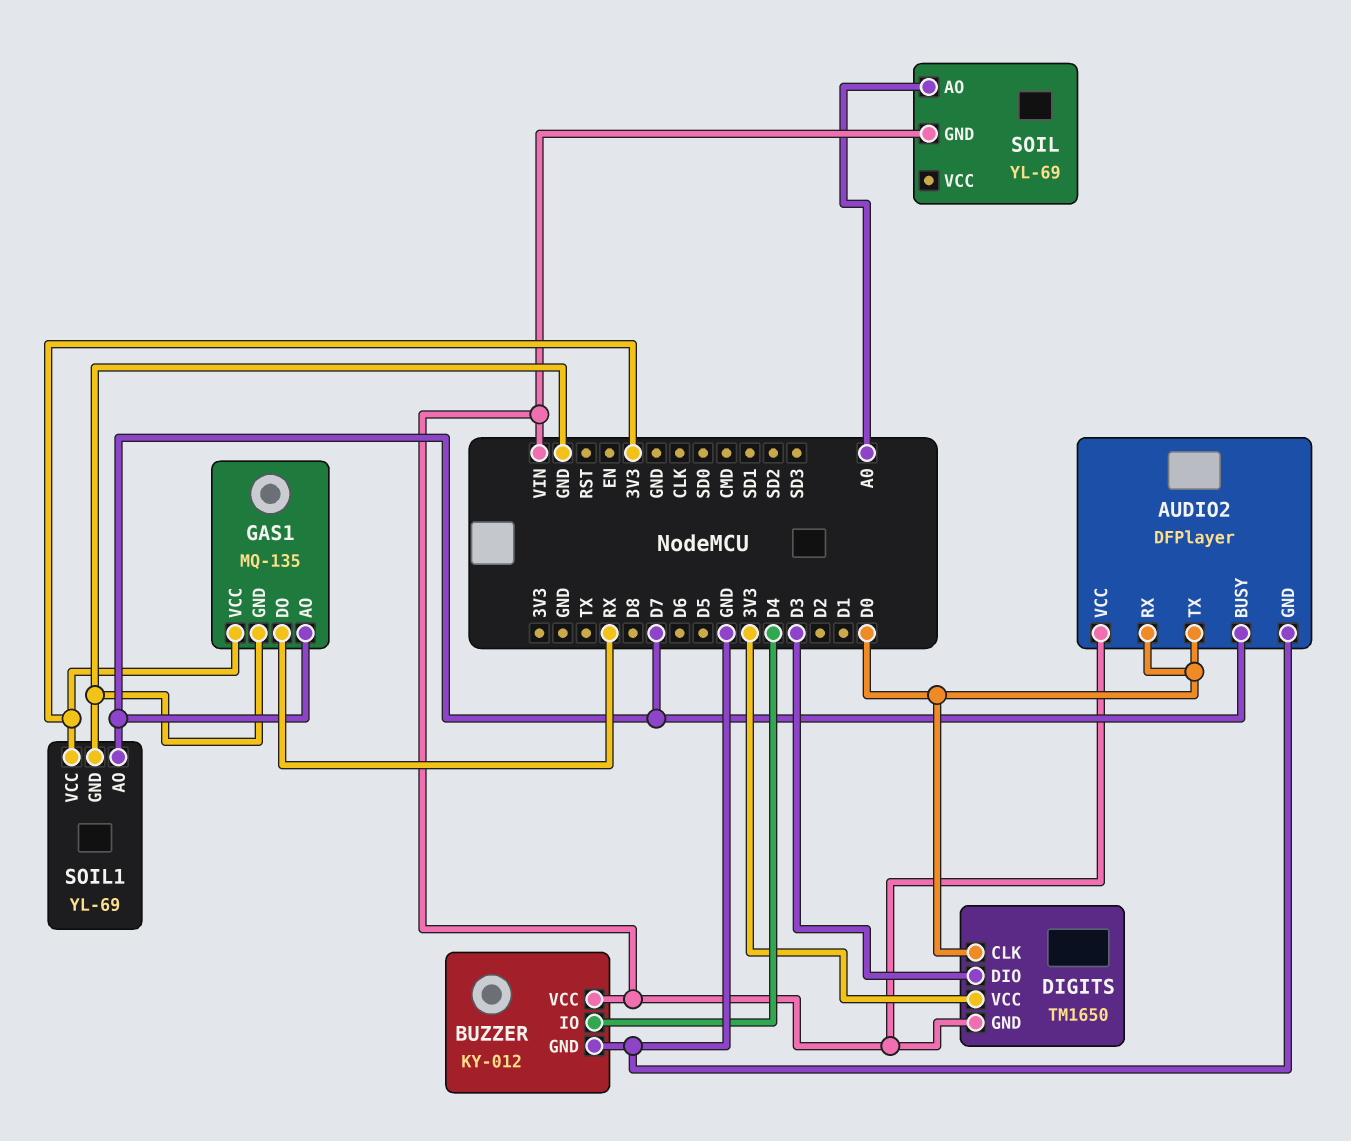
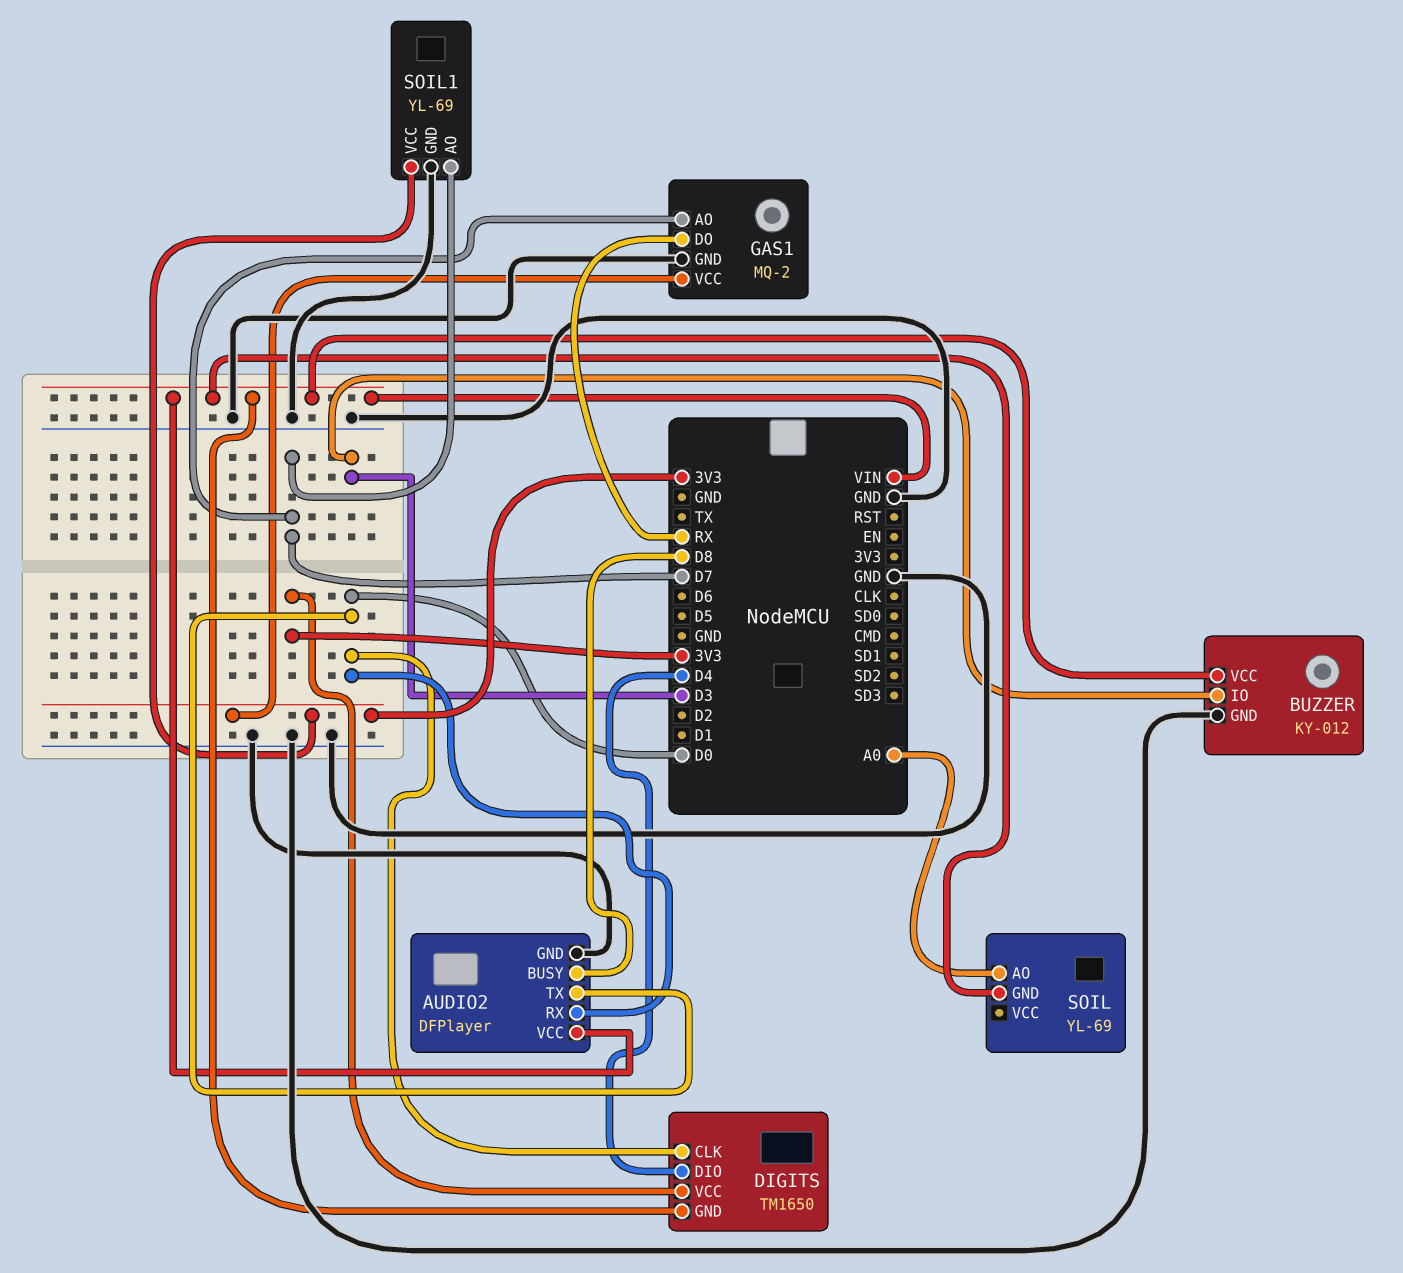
AUDIO2 pin BUSY: D7 -> D8
BUZZER pin IO: D4 -> D3
DIGITS pin DIO: D3 -> D4
GAS1: MQ-135 -> MQ-2

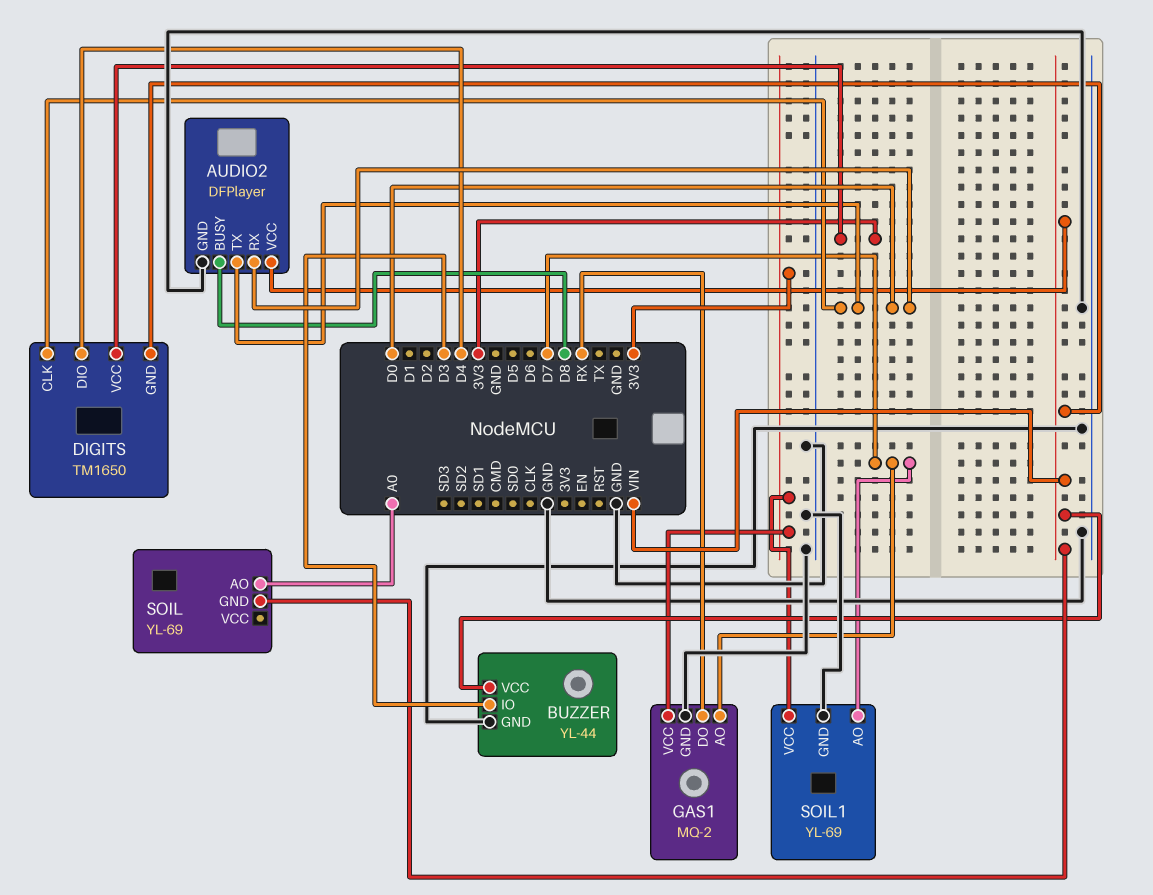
BUZZER: KY-012 -> YL-44

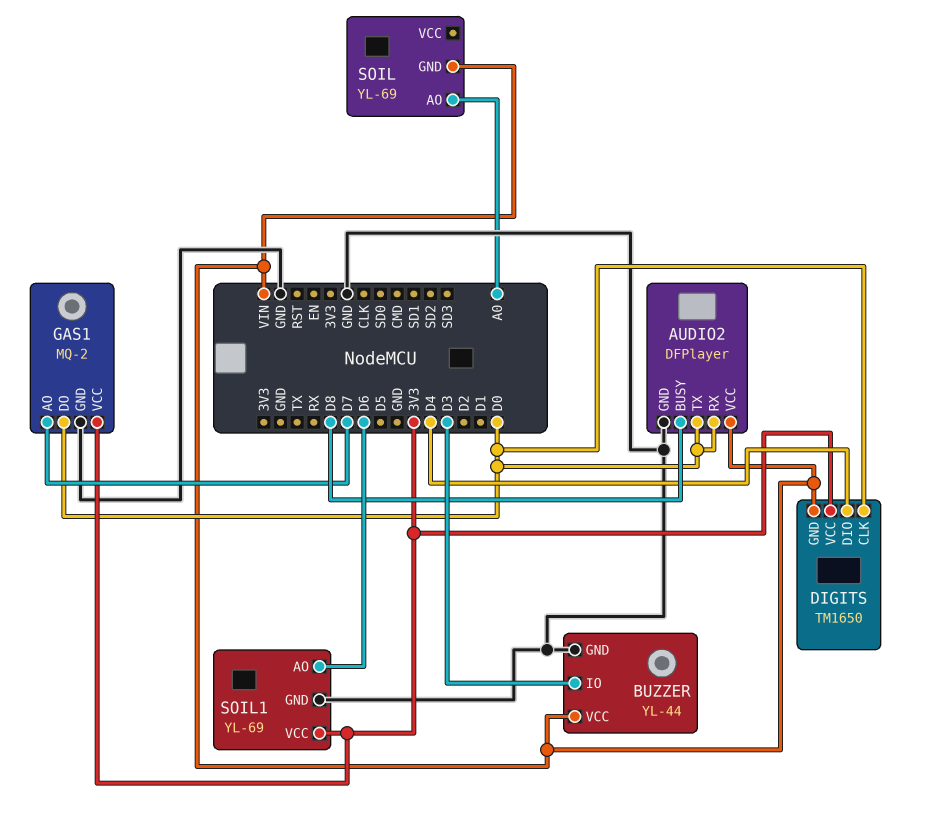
GAS1 pin DO: RX -> D0
SOIL1 pin AO: D7 -> D6

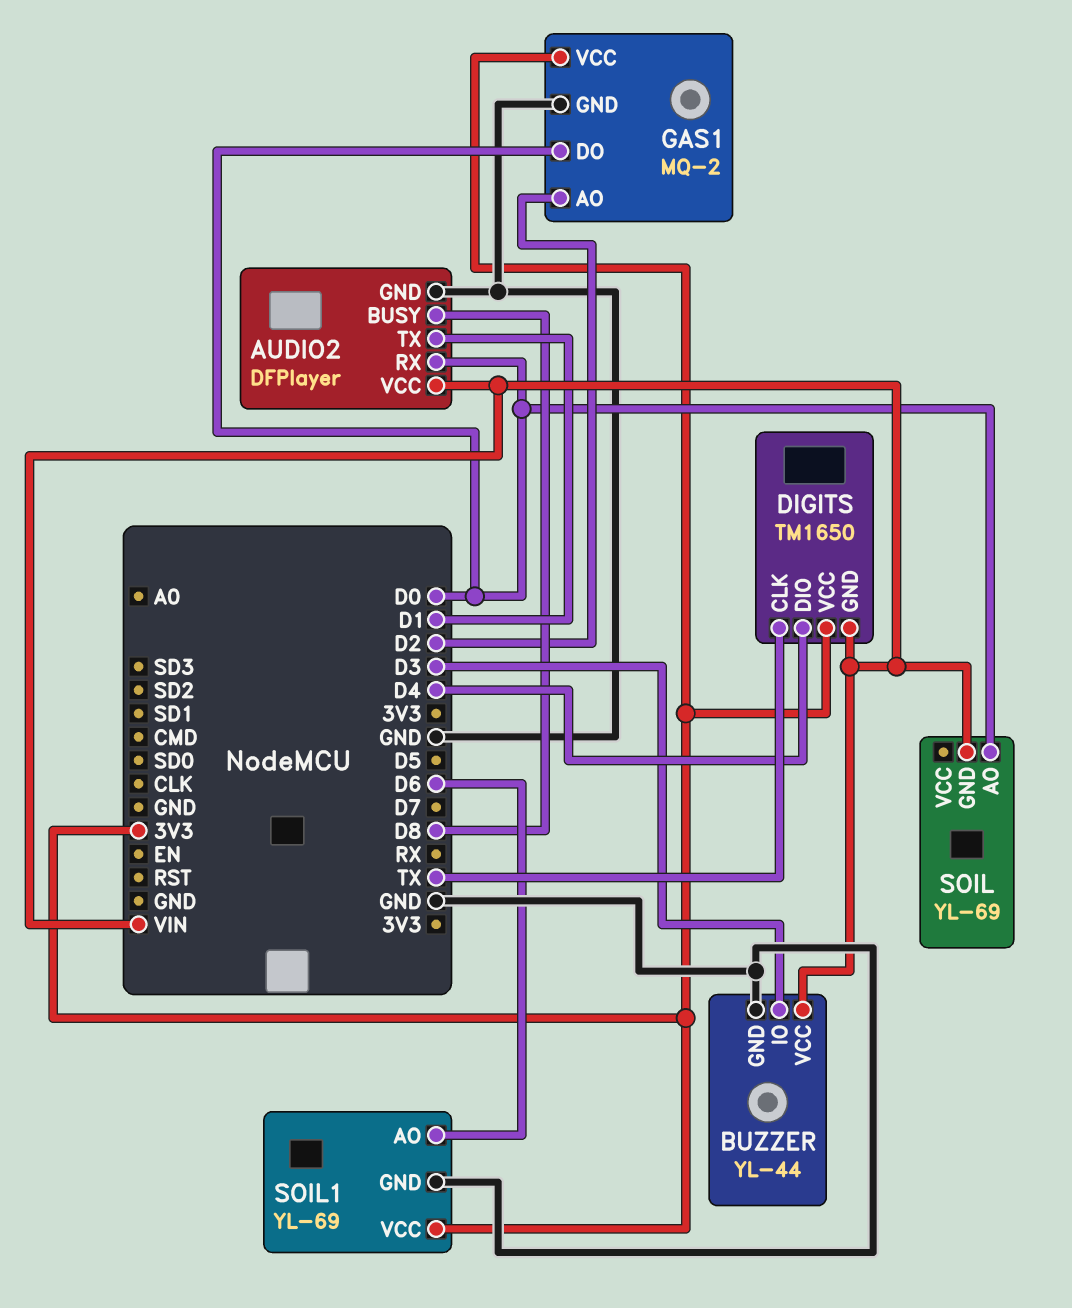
AUDIO2 pin TX: D0 -> D1
DIGITS pin CLK: D0 -> TX
GAS1 pin AO: D7 -> D2
SOIL pin AO: A0 -> D0

